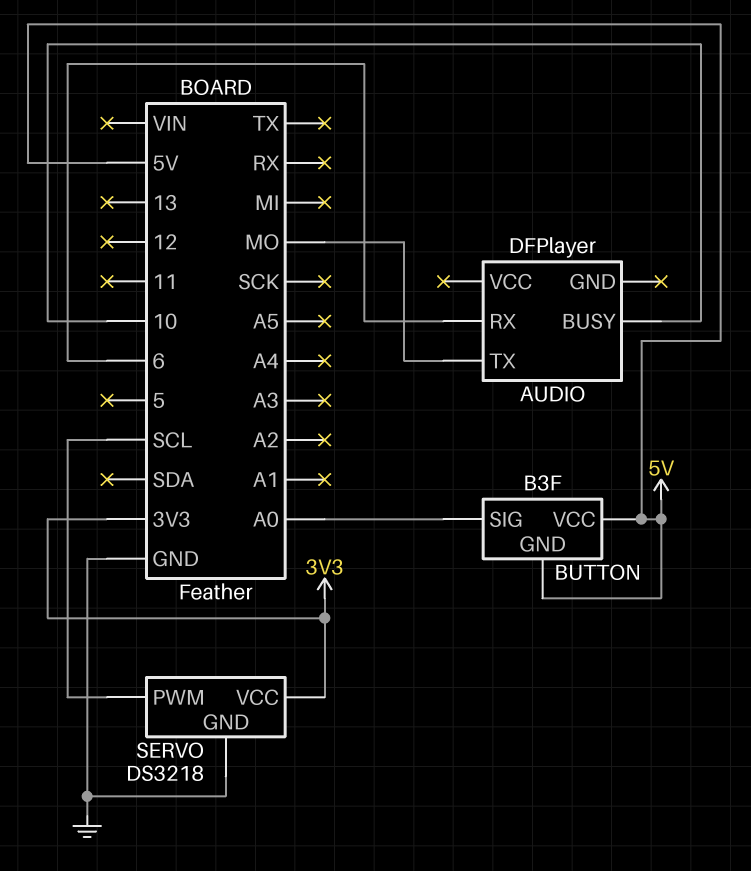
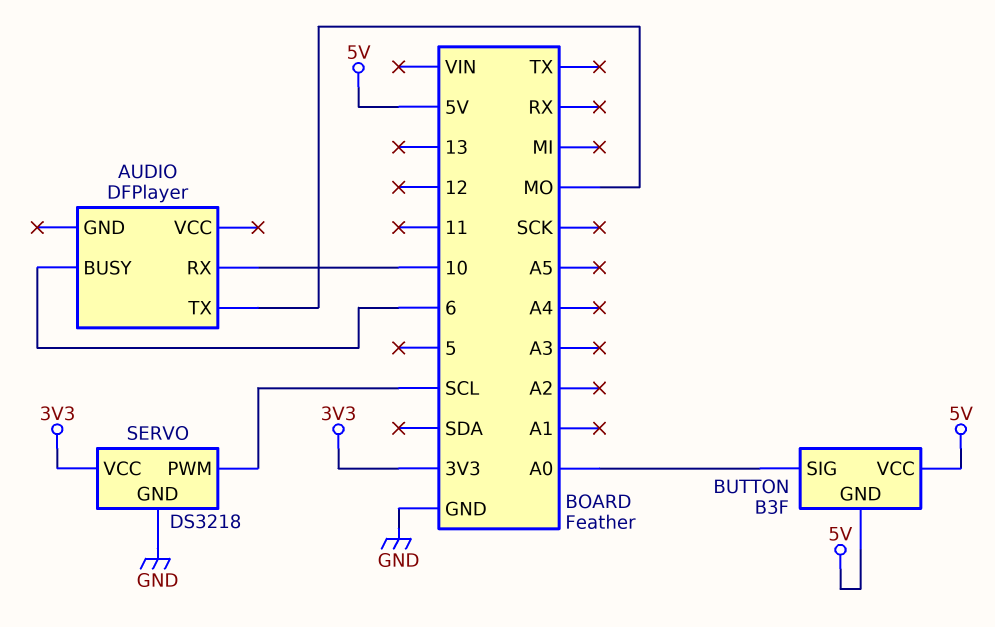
AUDIO pin BUSY: 10 -> 6
AUDIO pin RX: 6 -> 10

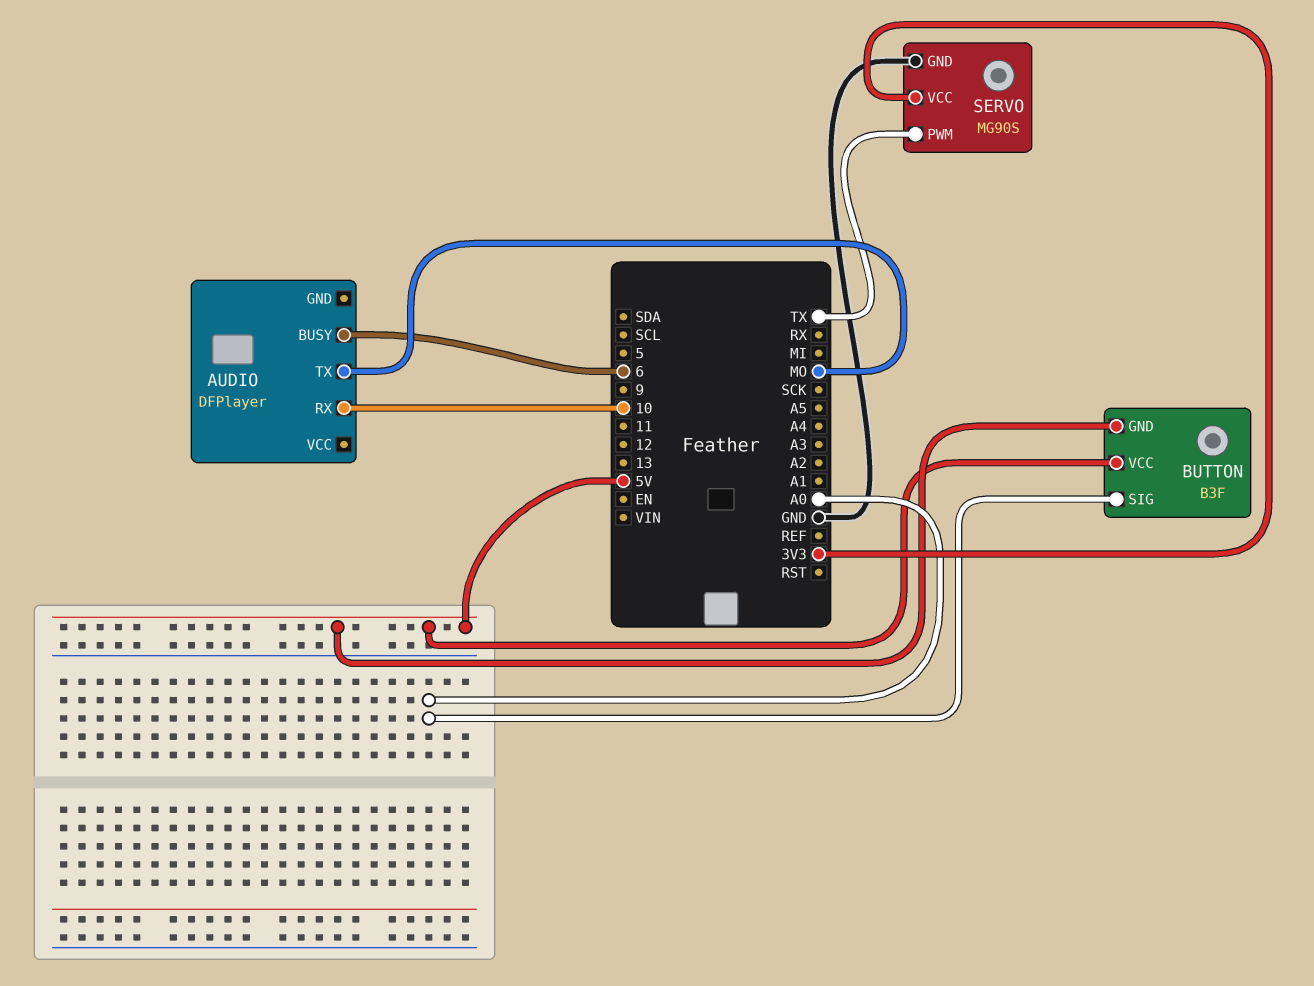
SERVO: DS3218 -> MG90S
SERVO pin PWM: SCL -> TX

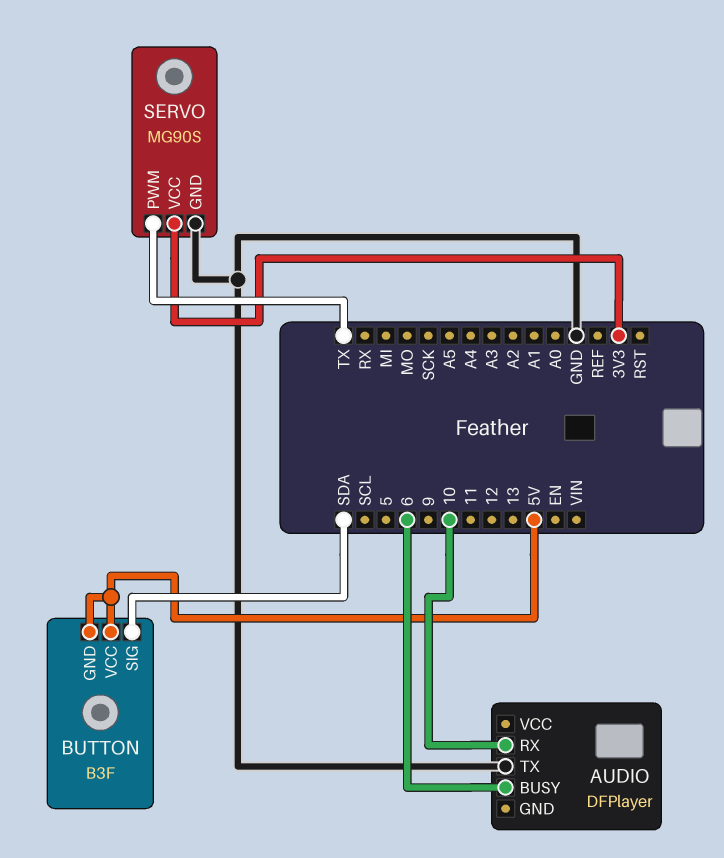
AUDIO pin TX: MO -> GND
BUTTON pin SIG: A0 -> SDA

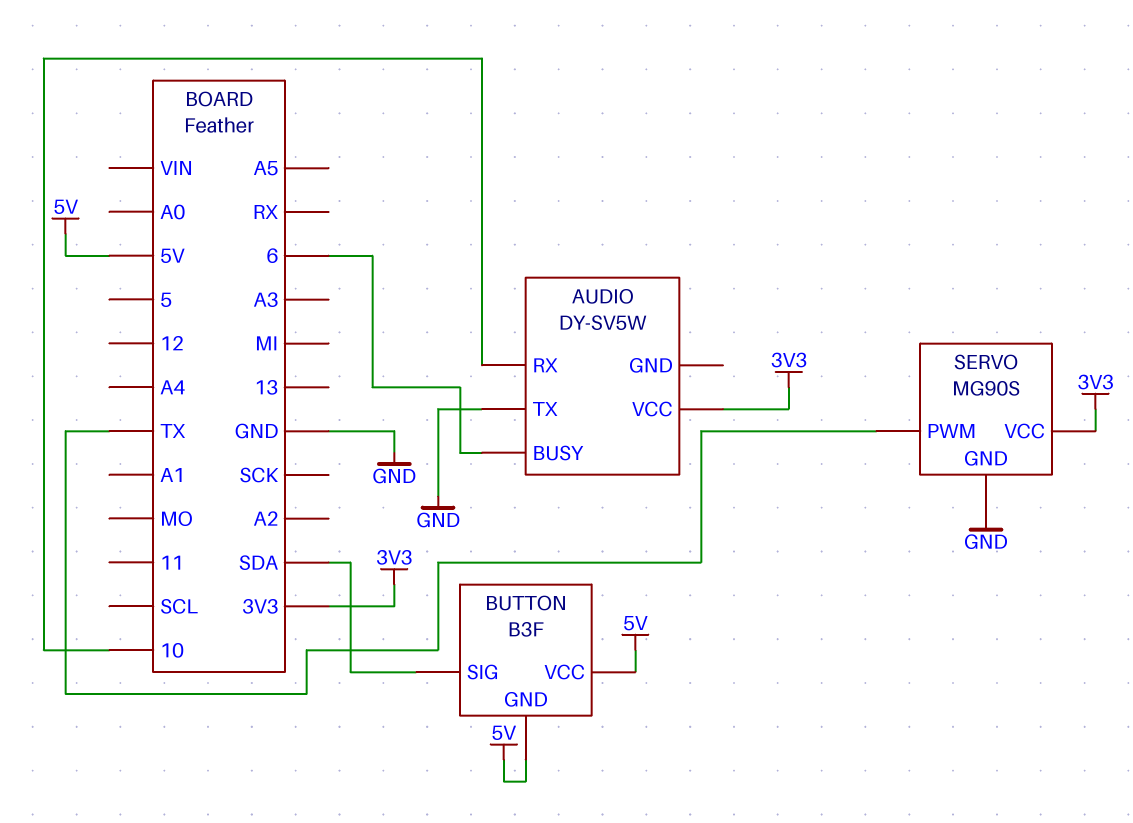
AUDIO: DFPlayer -> DY-SV5W
AUDIO pin VCC: none -> 3V3

